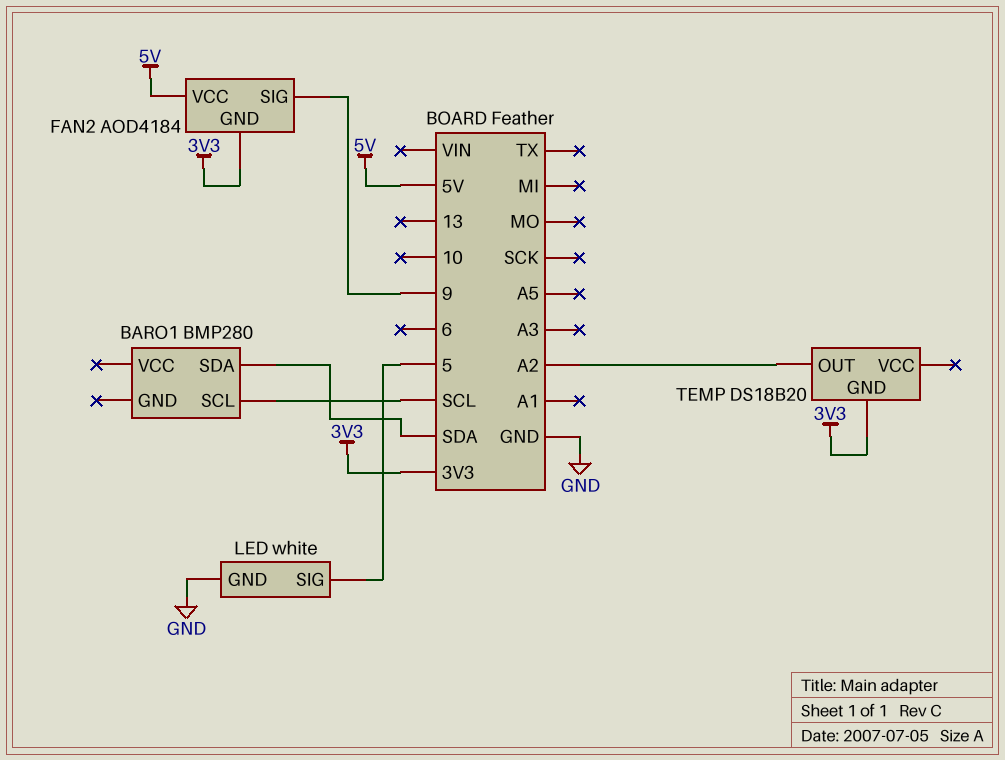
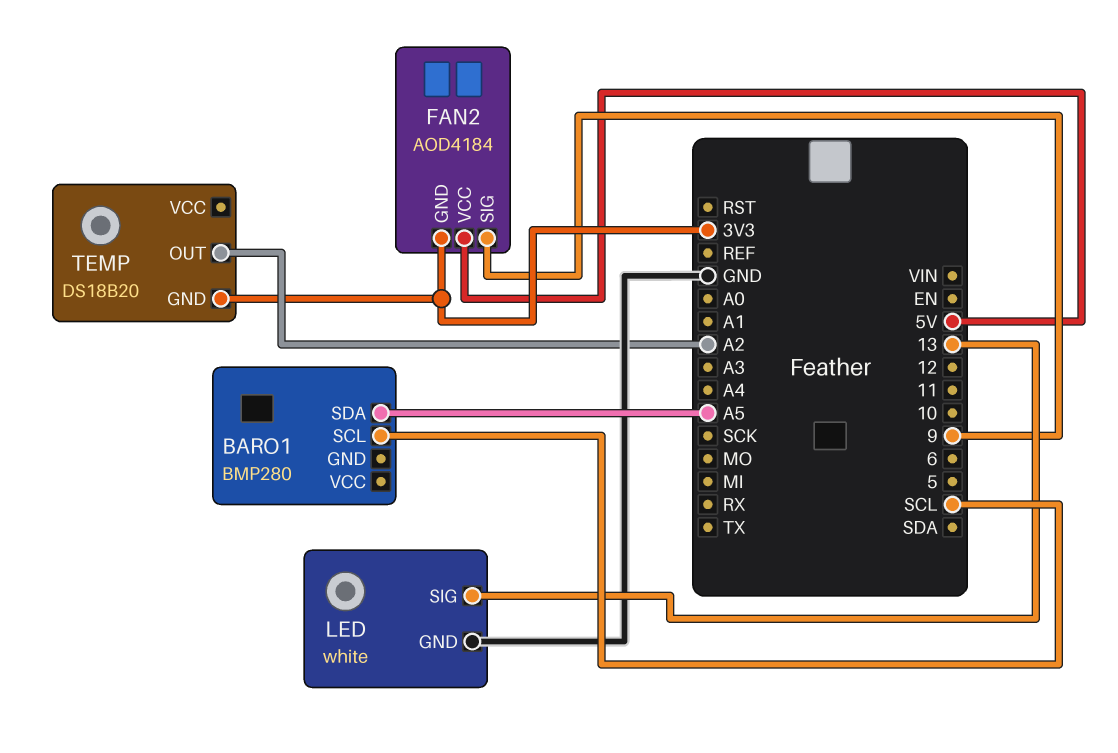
BARO1 pin SDA: SDA -> A5
LED pin SIG: 5 -> 13

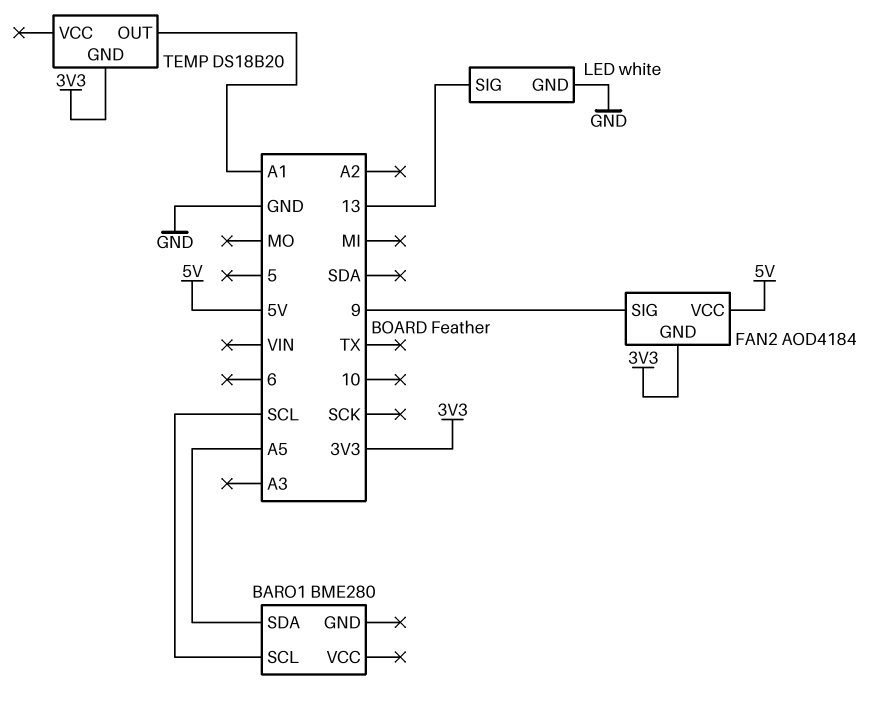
BARO1: BMP280 -> BME280
TEMP pin OUT: A2 -> A1

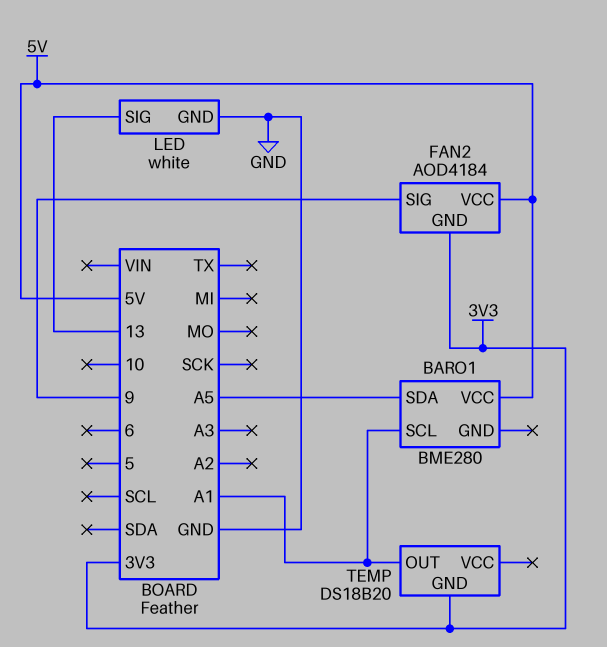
BARO1 pin SCL: SCL -> A1
BARO1 pin VCC: none -> 5V

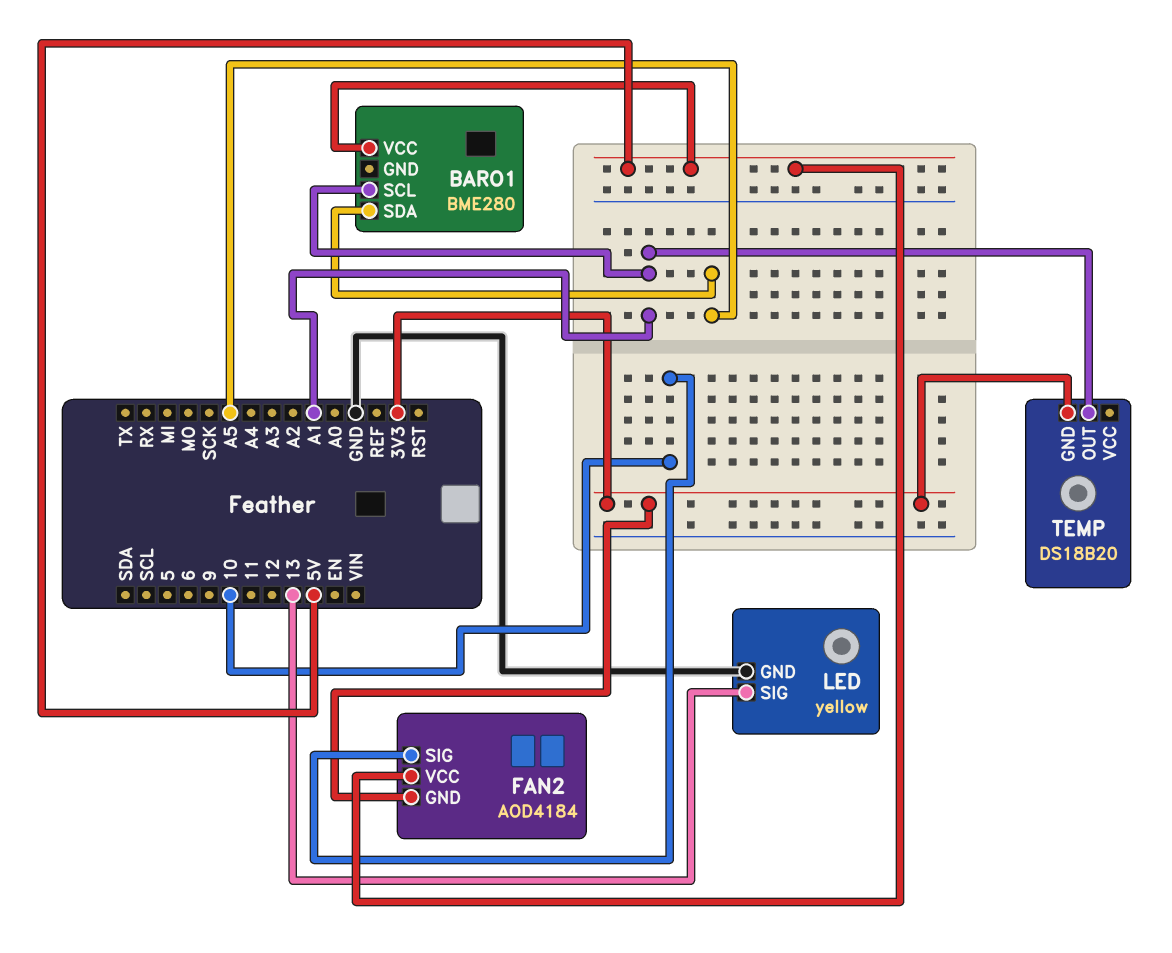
FAN2 pin SIG: 9 -> 10
LED: white -> yellow

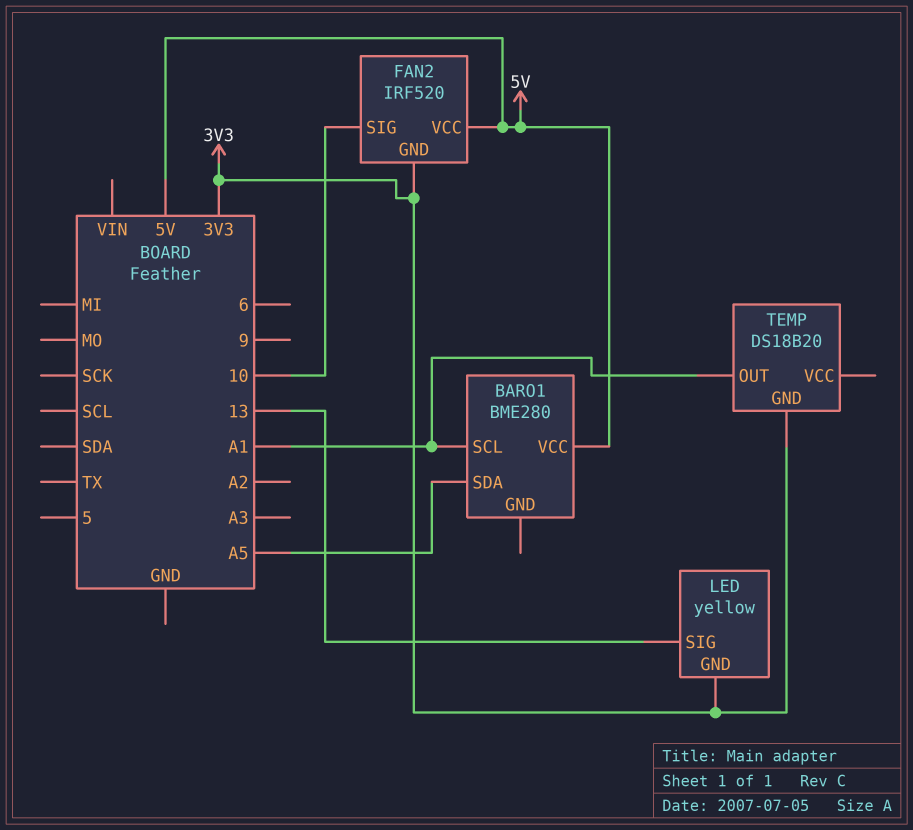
FAN2: AOD4184 -> IRF520
LED pin GND: GND -> 3V3

